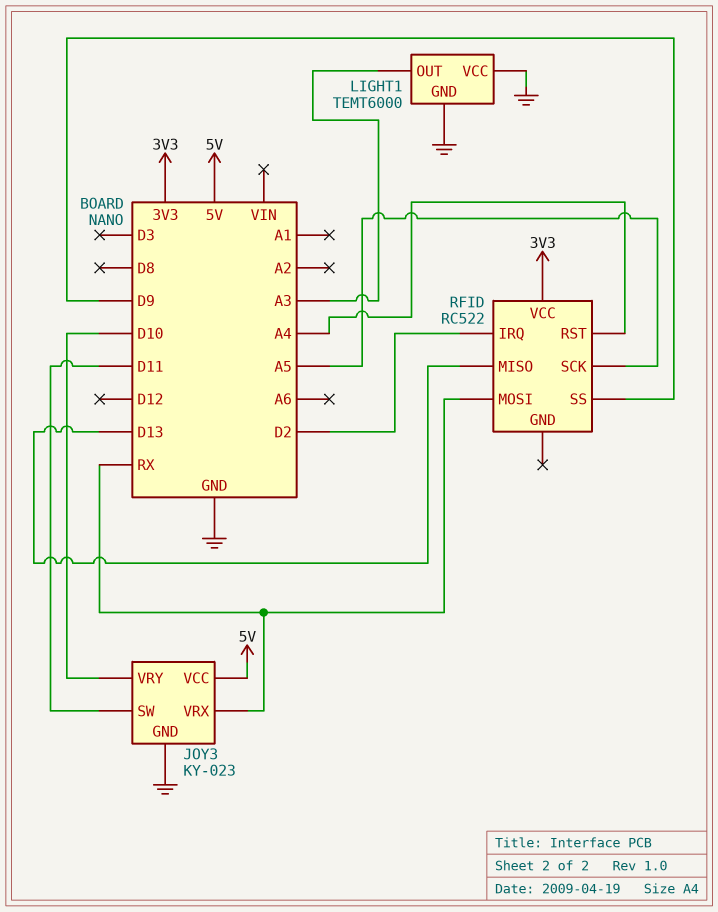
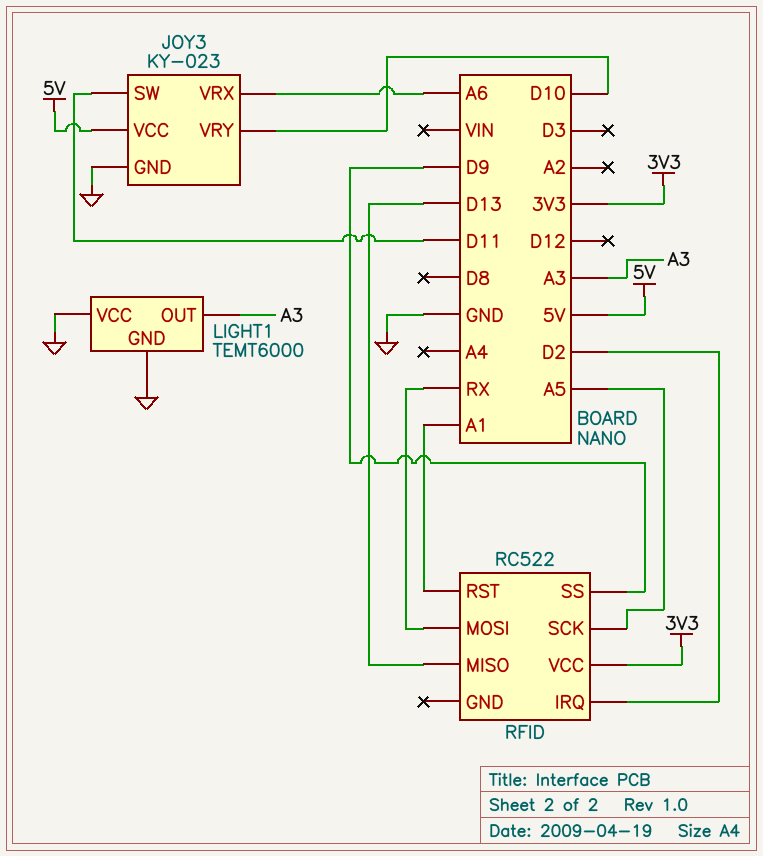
JOY3 pin VRX: RX -> A6
RFID pin RST: A4 -> A1

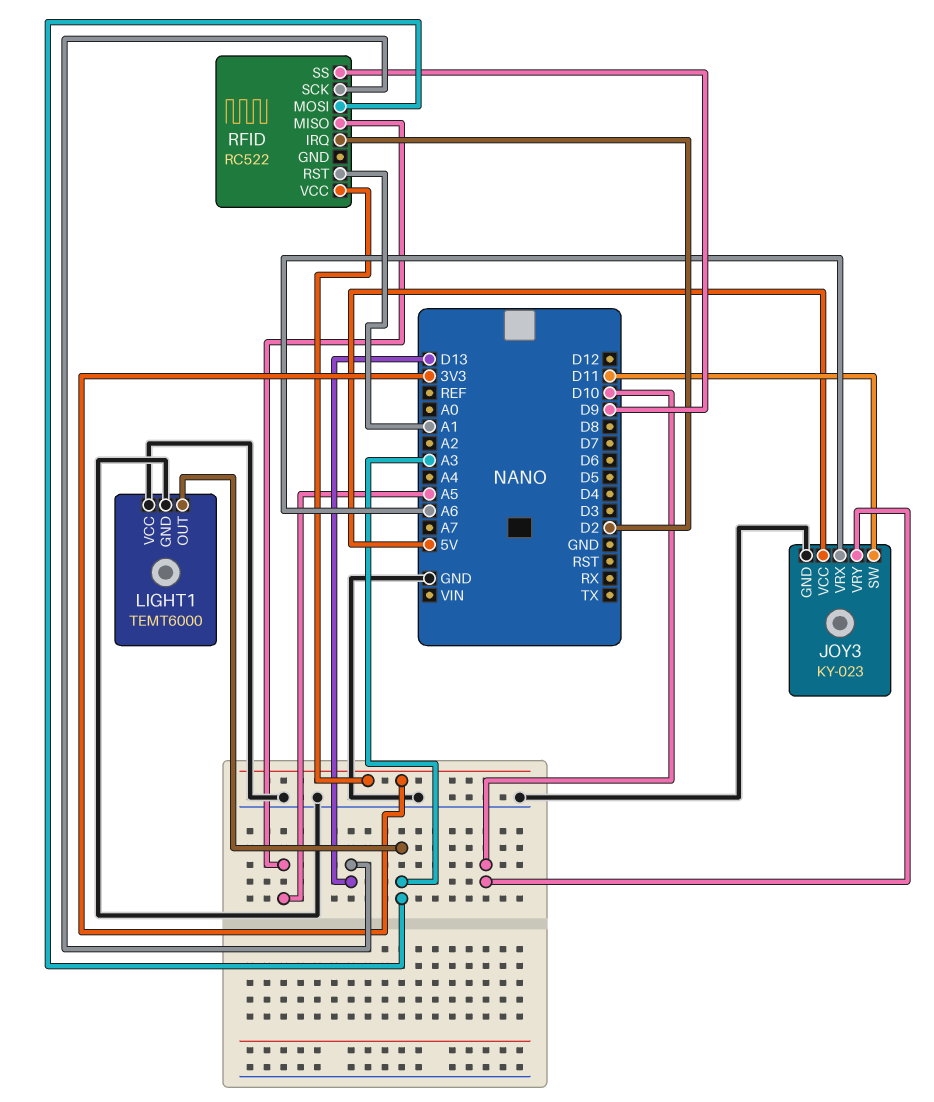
RFID pin MISO: D13 -> A5
RFID pin MOSI: RX -> A3
RFID pin SCK: A5 -> D13

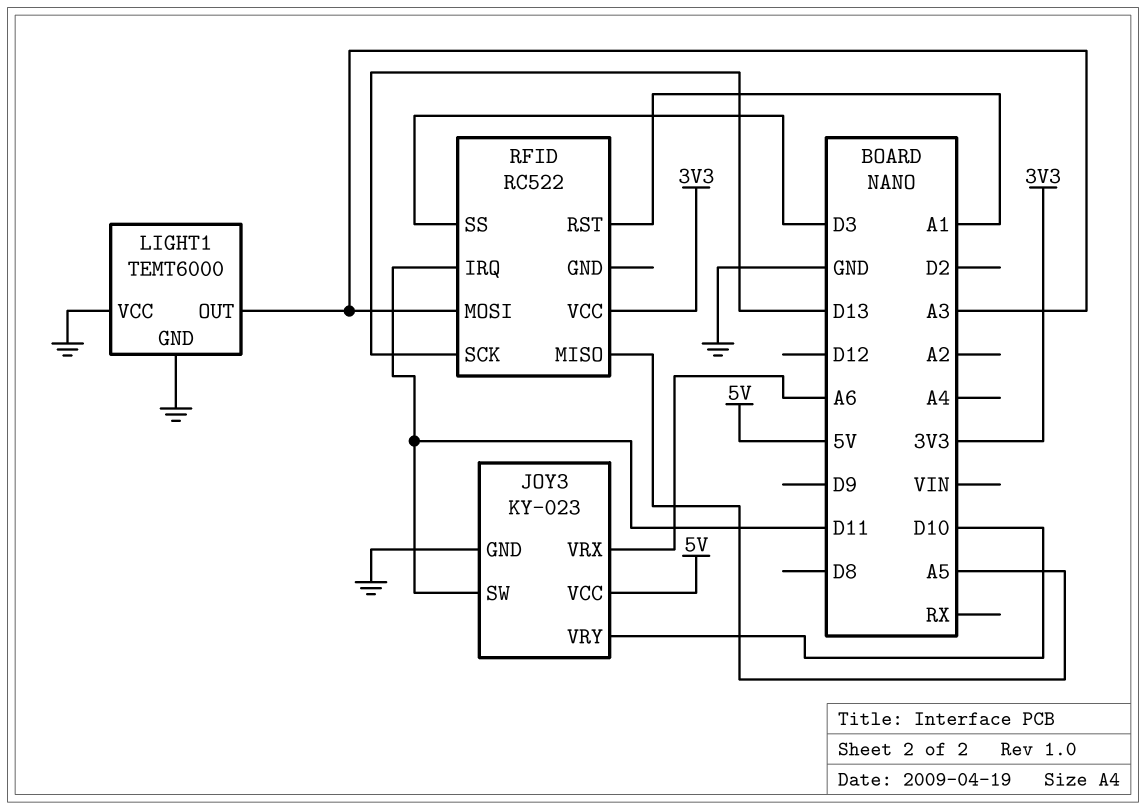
RFID pin IRQ: D2 -> D11
RFID pin SS: D9 -> D3

